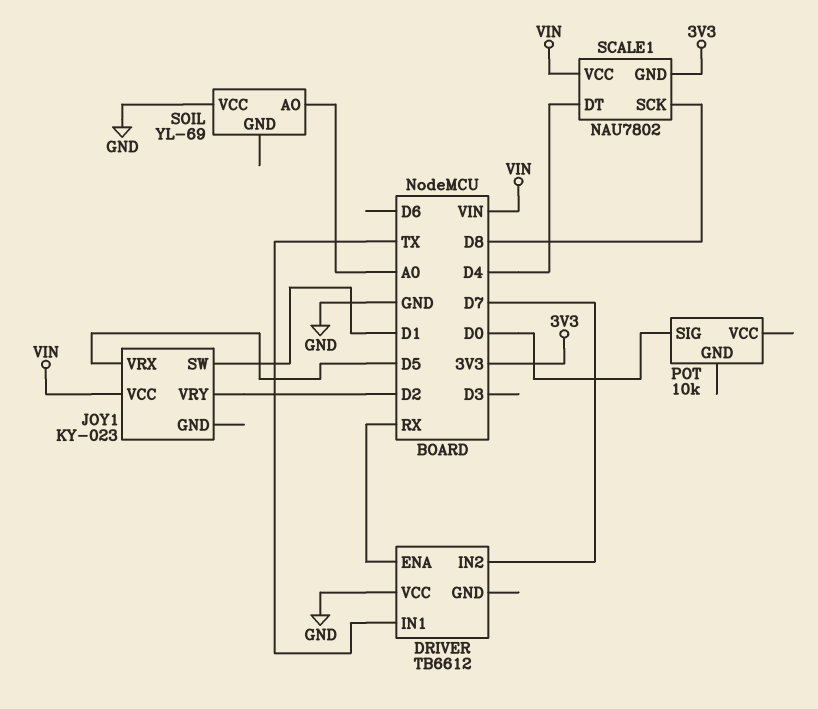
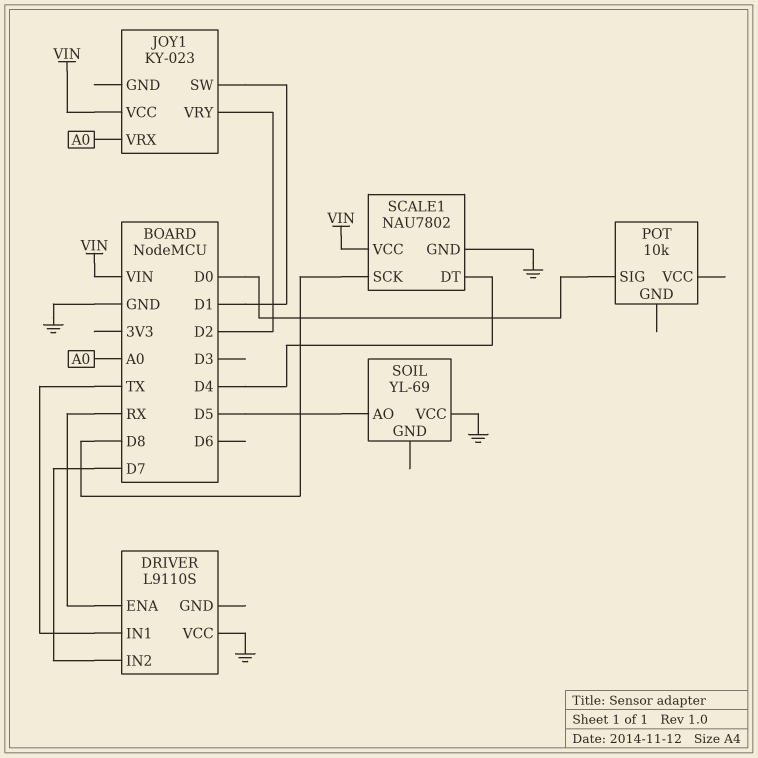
DRIVER: TB6612 -> L9110S
JOY1 pin VRX: D5 -> A0
SCALE1 pin GND: 3V3 -> GND
SOIL pin AO: A0 -> D5

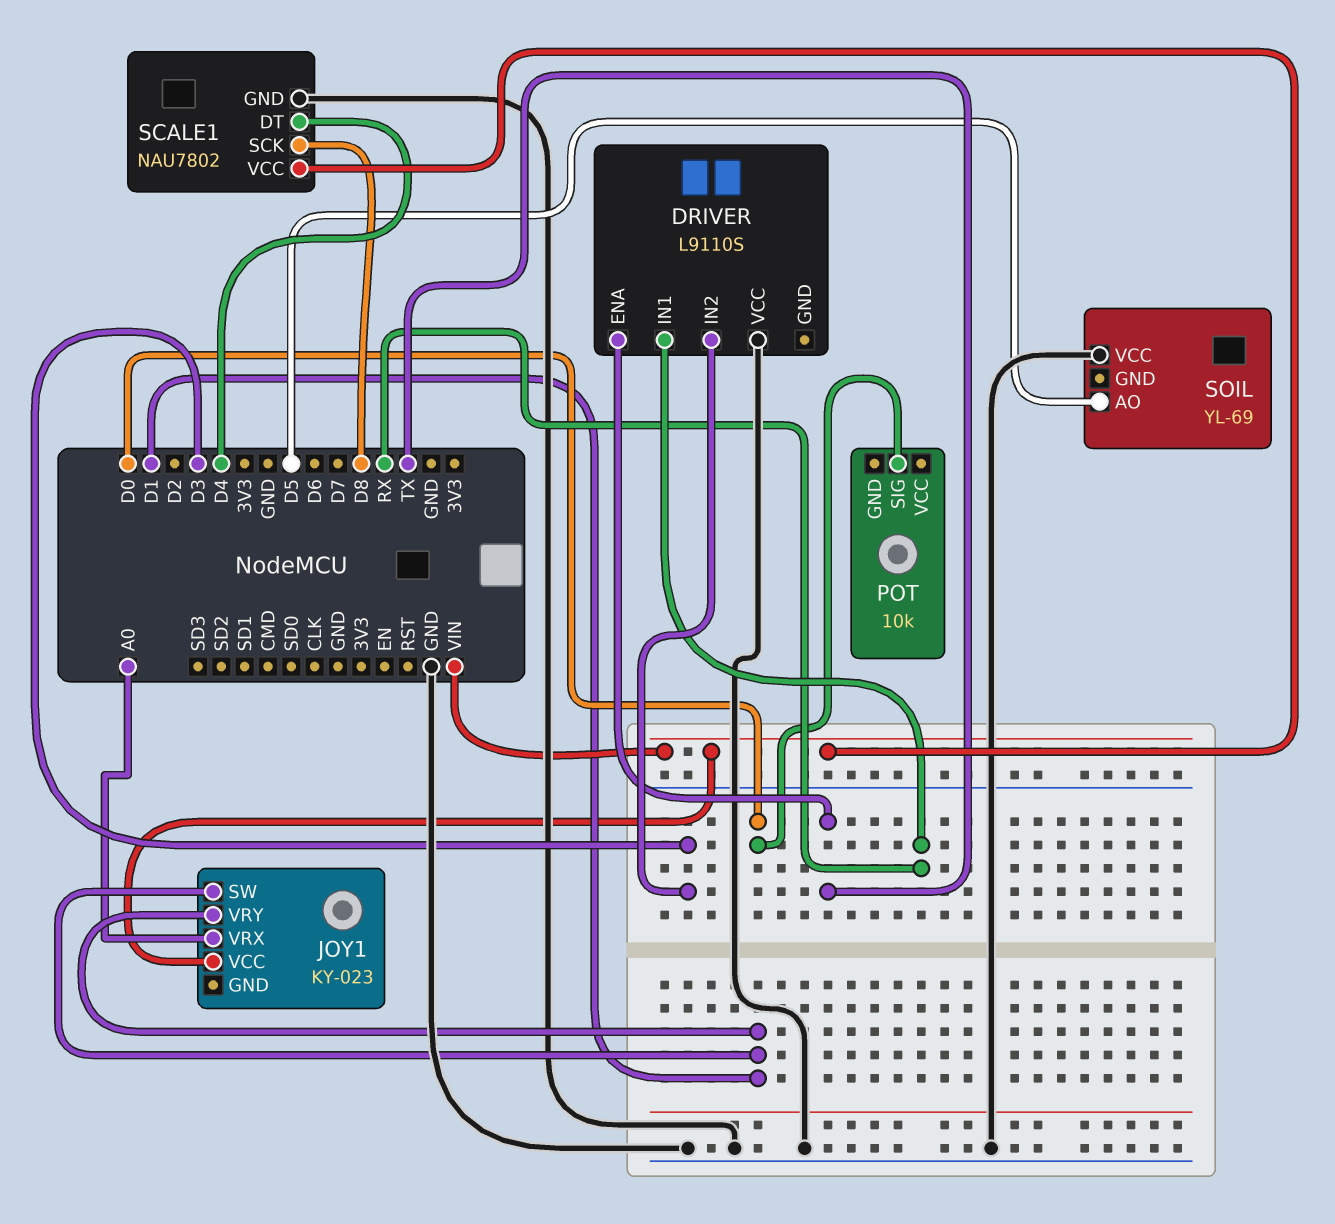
DRIVER pin ENA: RX -> TX
DRIVER pin IN1: TX -> RX
DRIVER pin IN2: D7 -> D3
JOY1 pin VRY: D2 -> D1

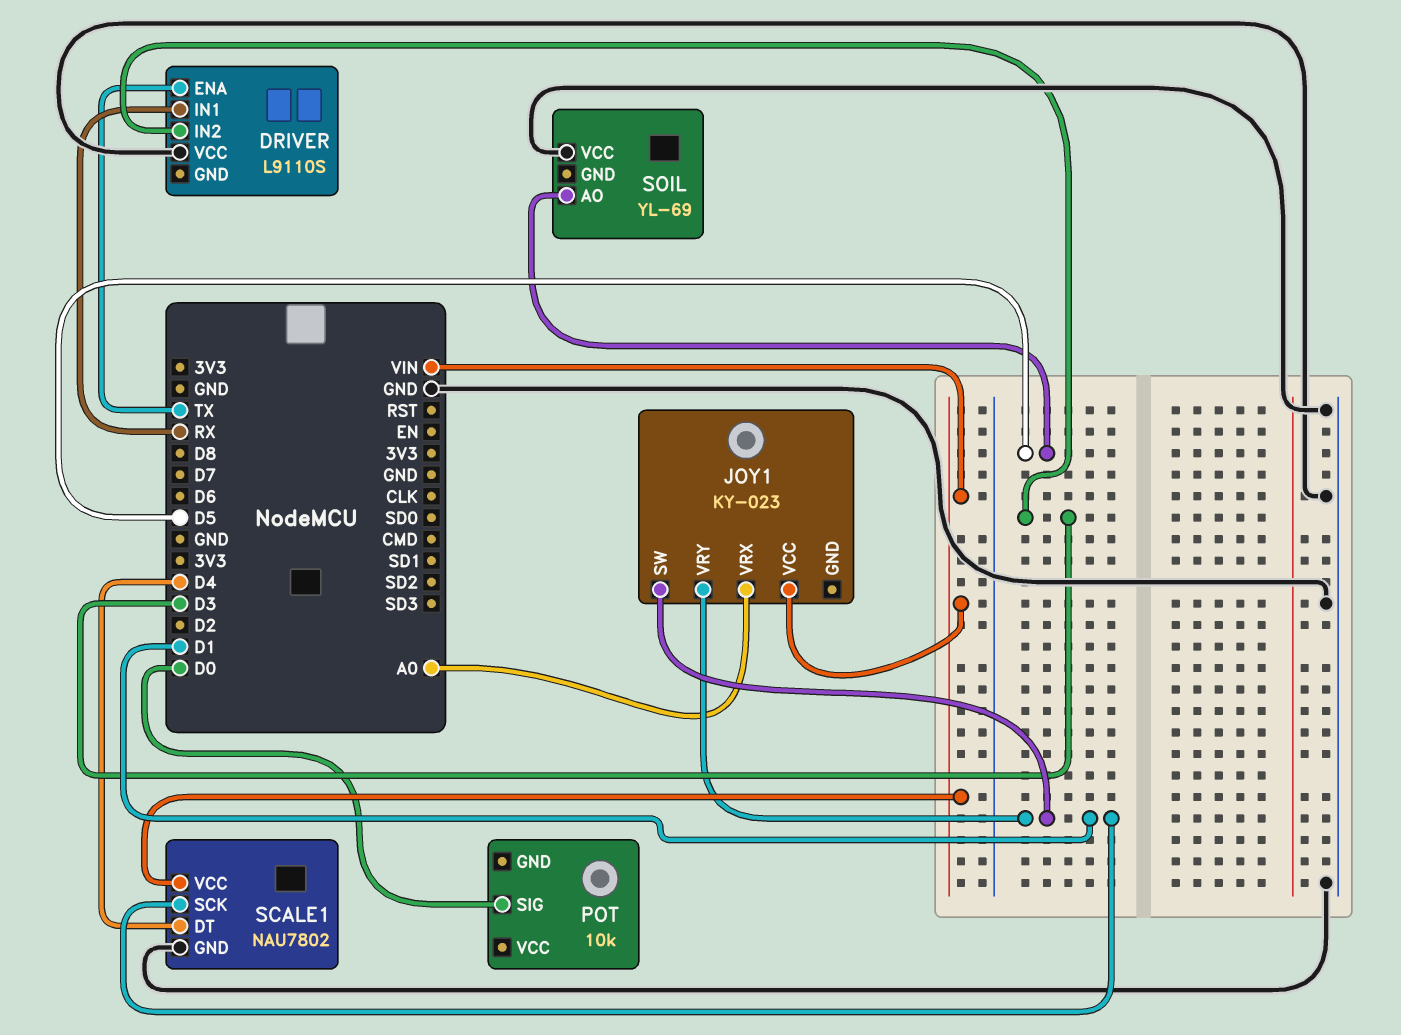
SCALE1 pin SCK: D8 -> D1

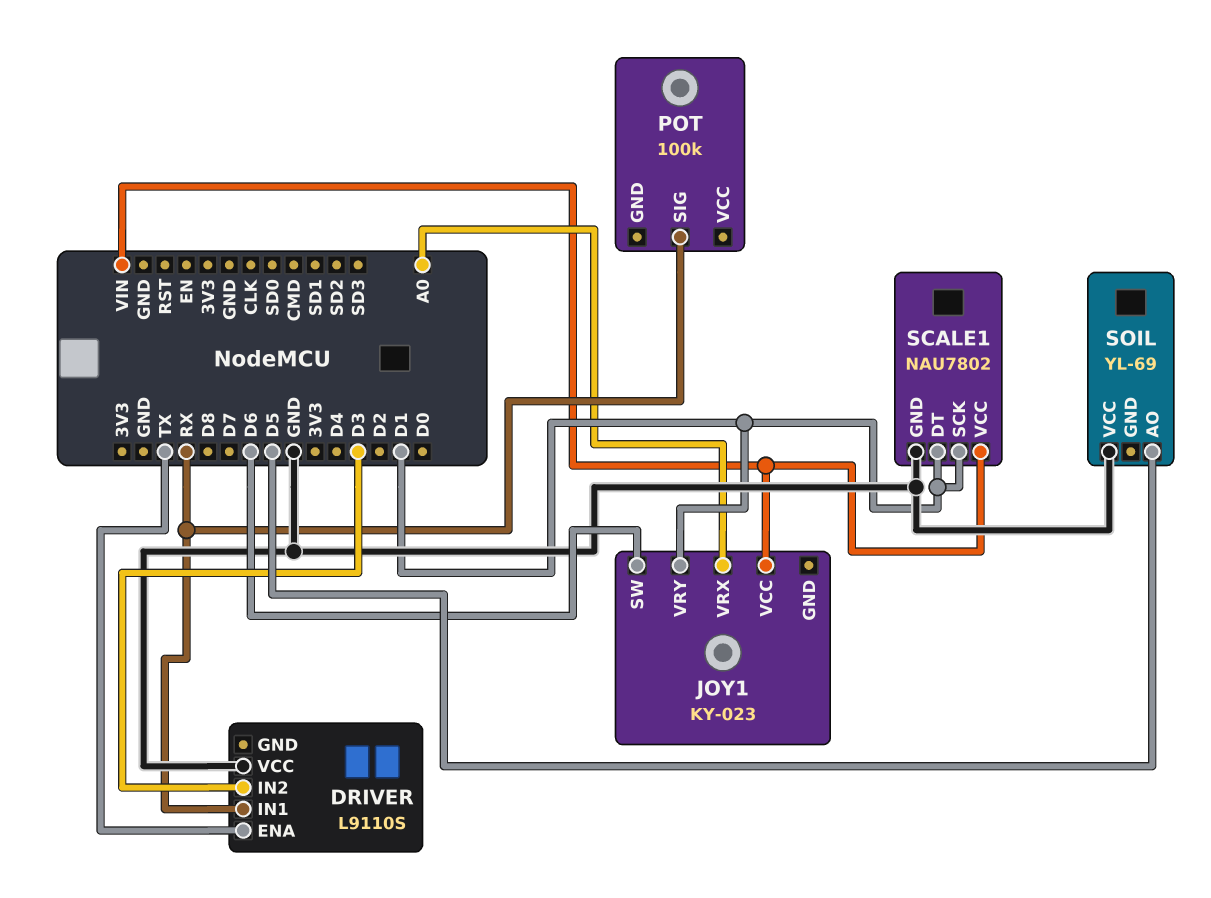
JOY1 pin SW: D1 -> D6
POT: 10k -> 100k
POT pin SIG: D0 -> RX
SCALE1 pin DT: D4 -> D1

